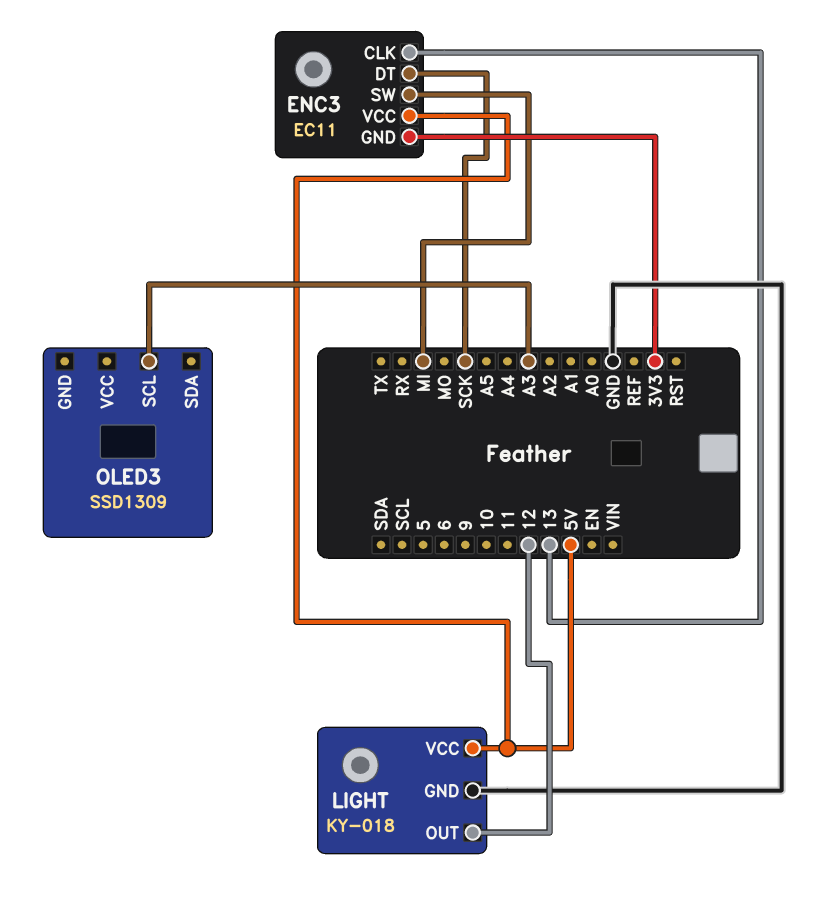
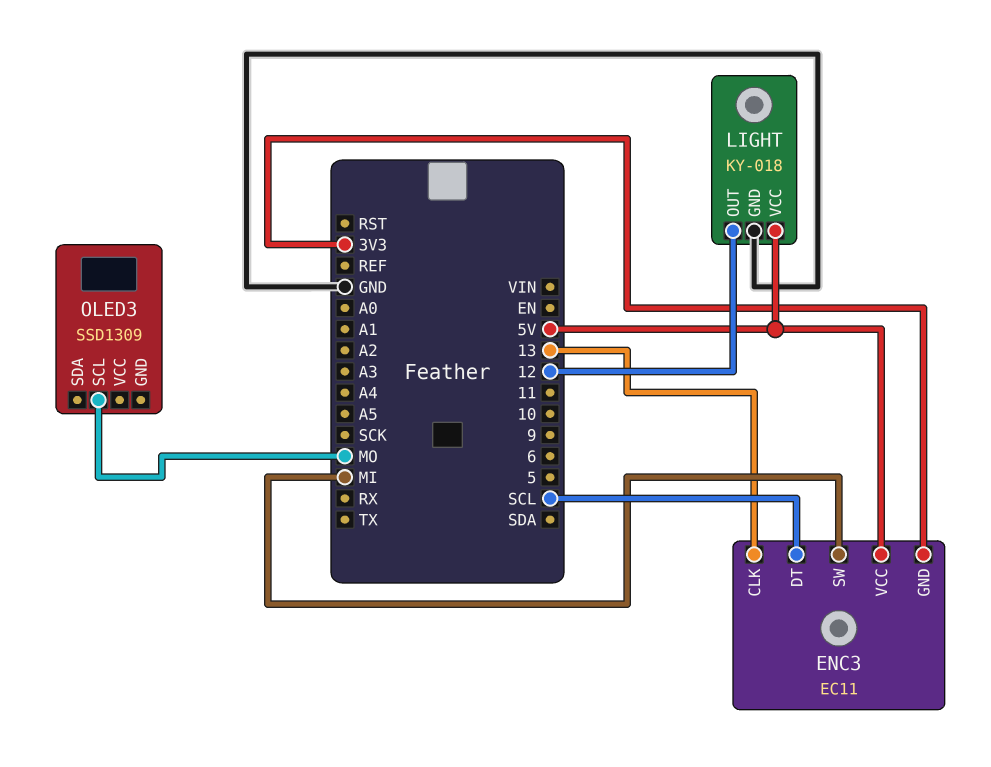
ENC3 pin DT: SCK -> SCL
OLED3 pin SCL: A3 -> MO

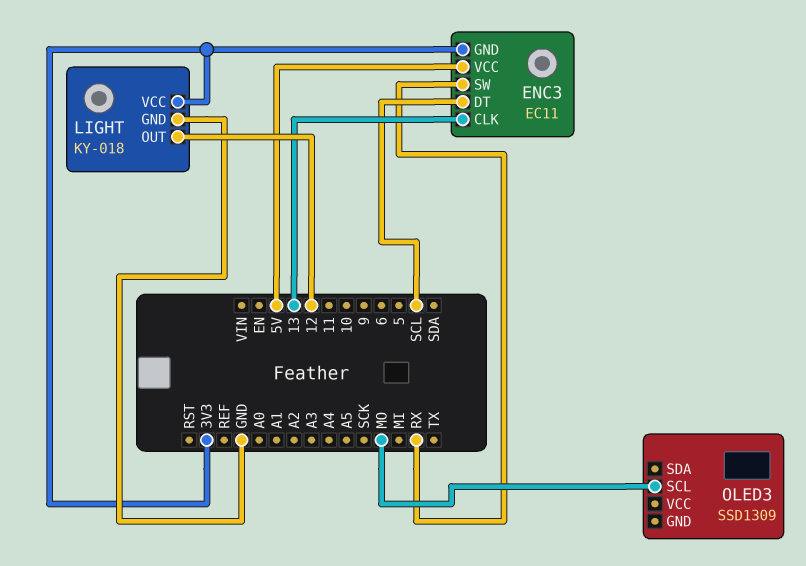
ENC3 pin SW: MI -> RX
LIGHT pin VCC: 5V -> 3V3

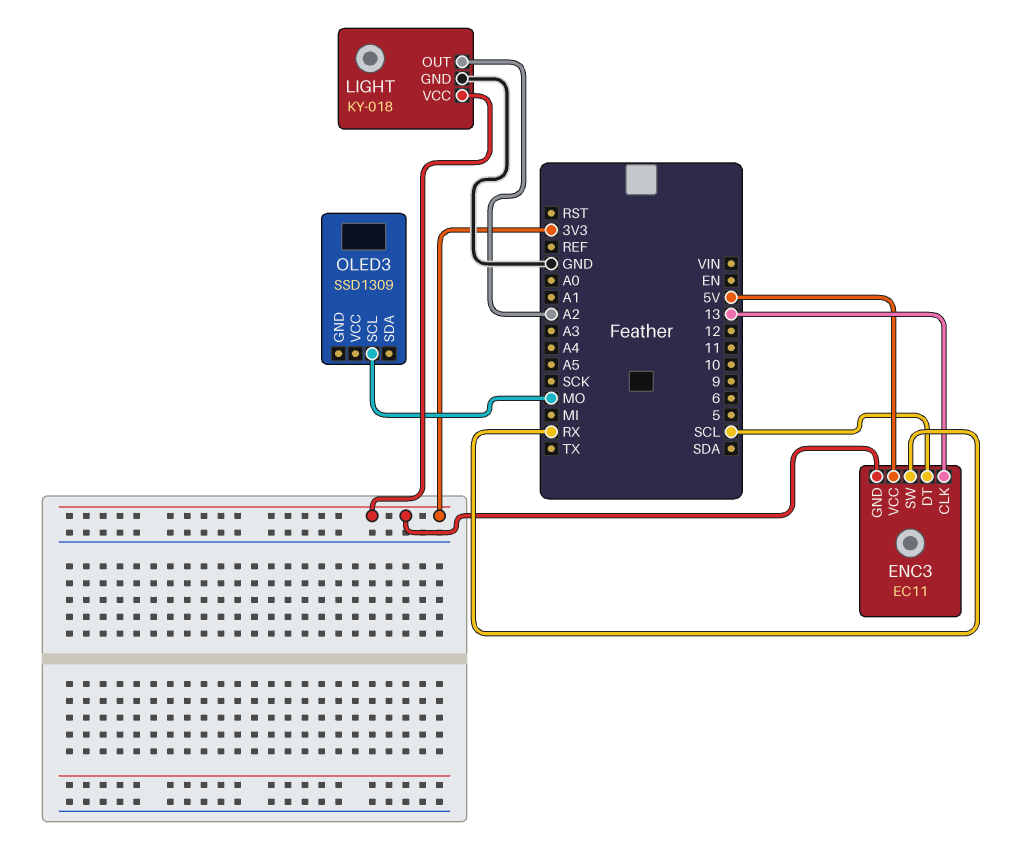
LIGHT pin OUT: 12 -> A2

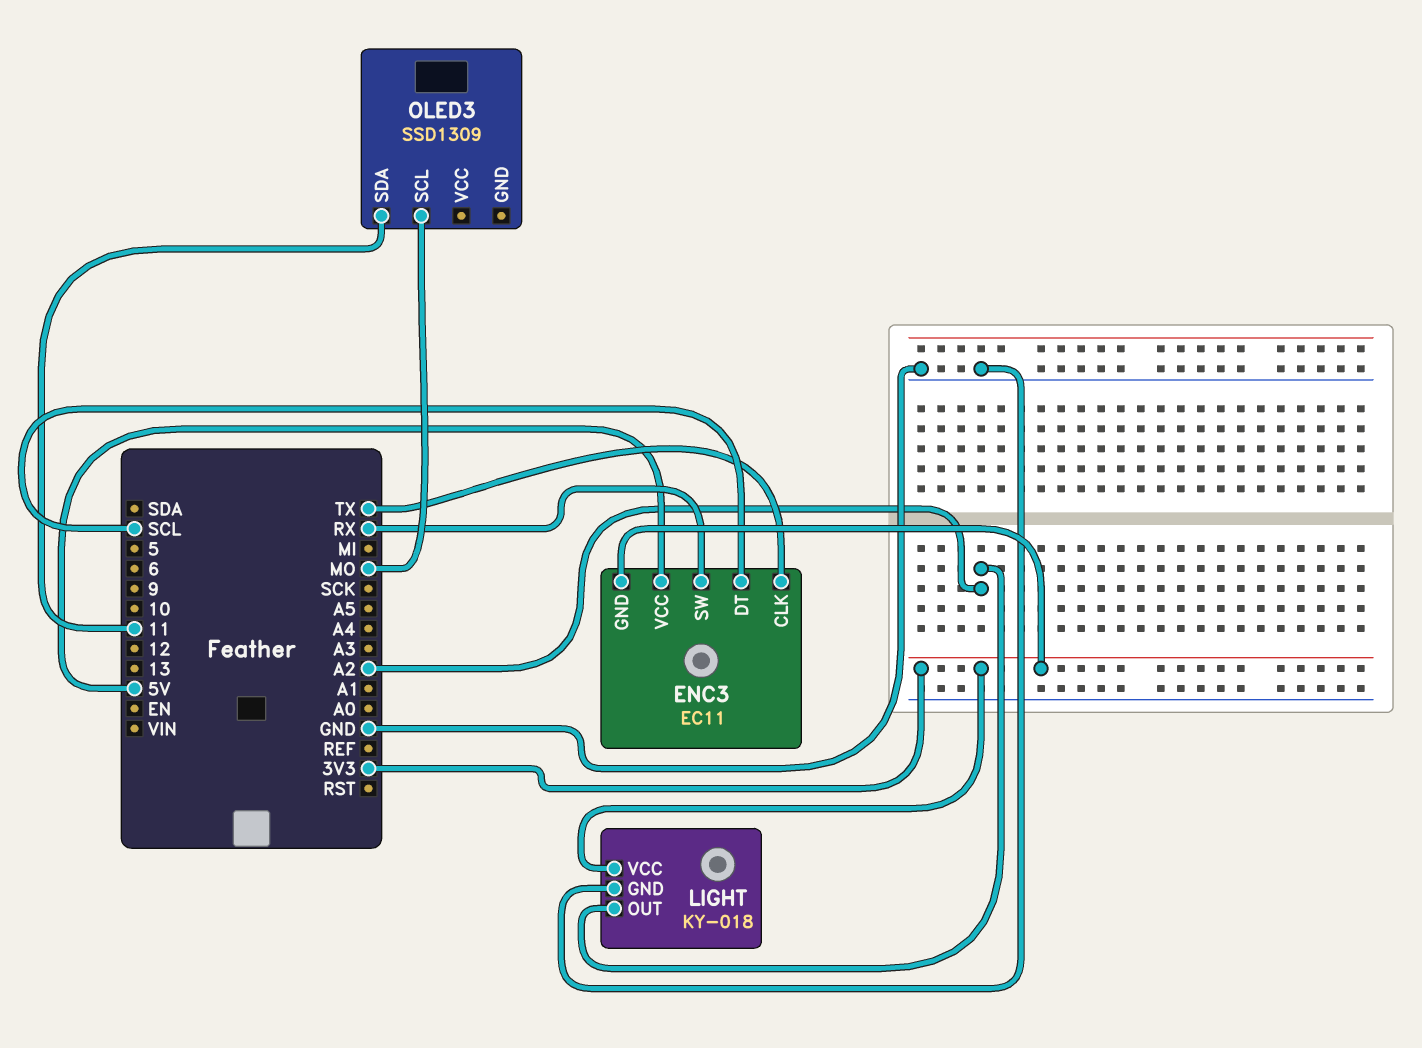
ENC3 pin CLK: 13 -> TX
OLED3 pin SDA: none -> 11

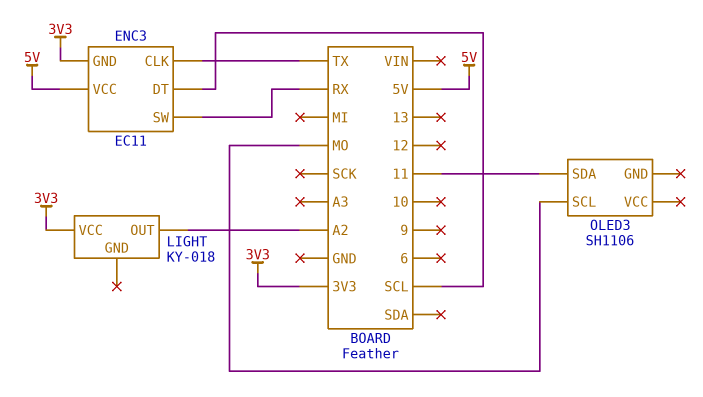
LIGHT pin GND: GND -> none
OLED3: SSD1309 -> SH1106

